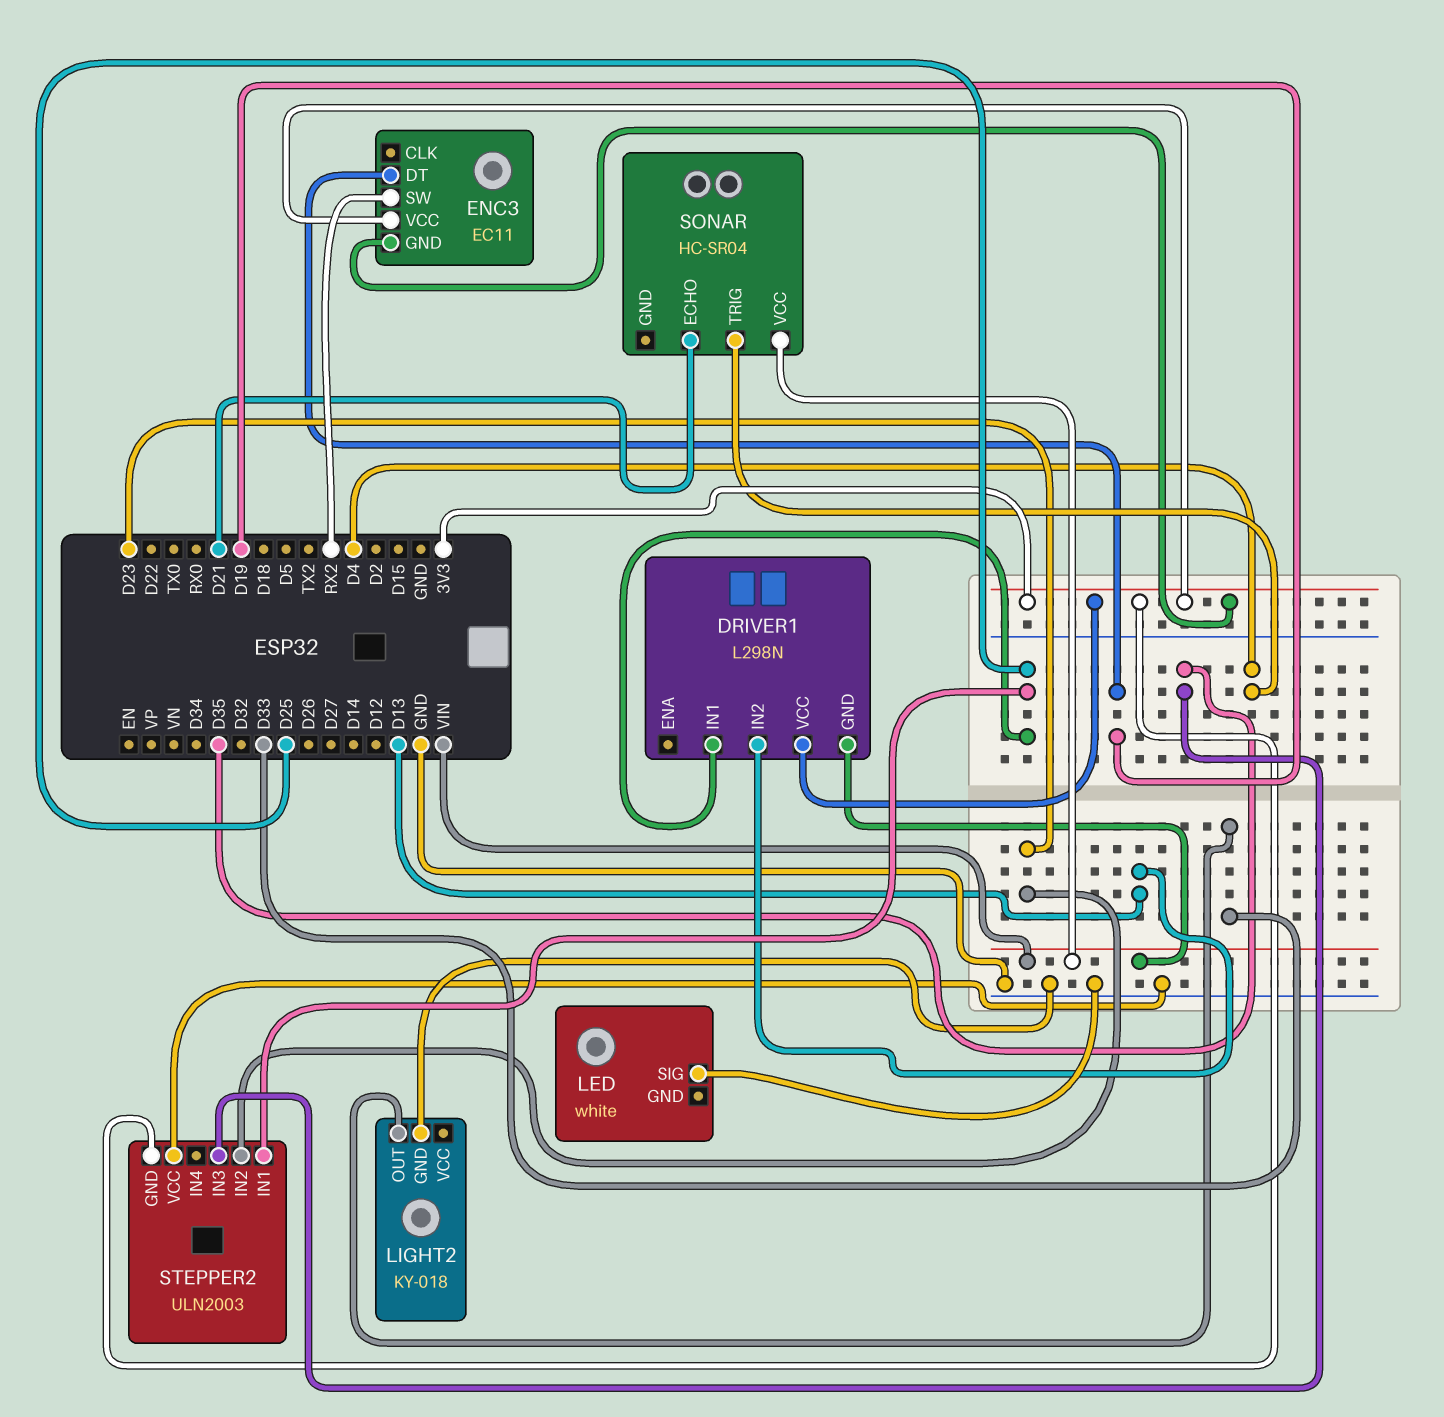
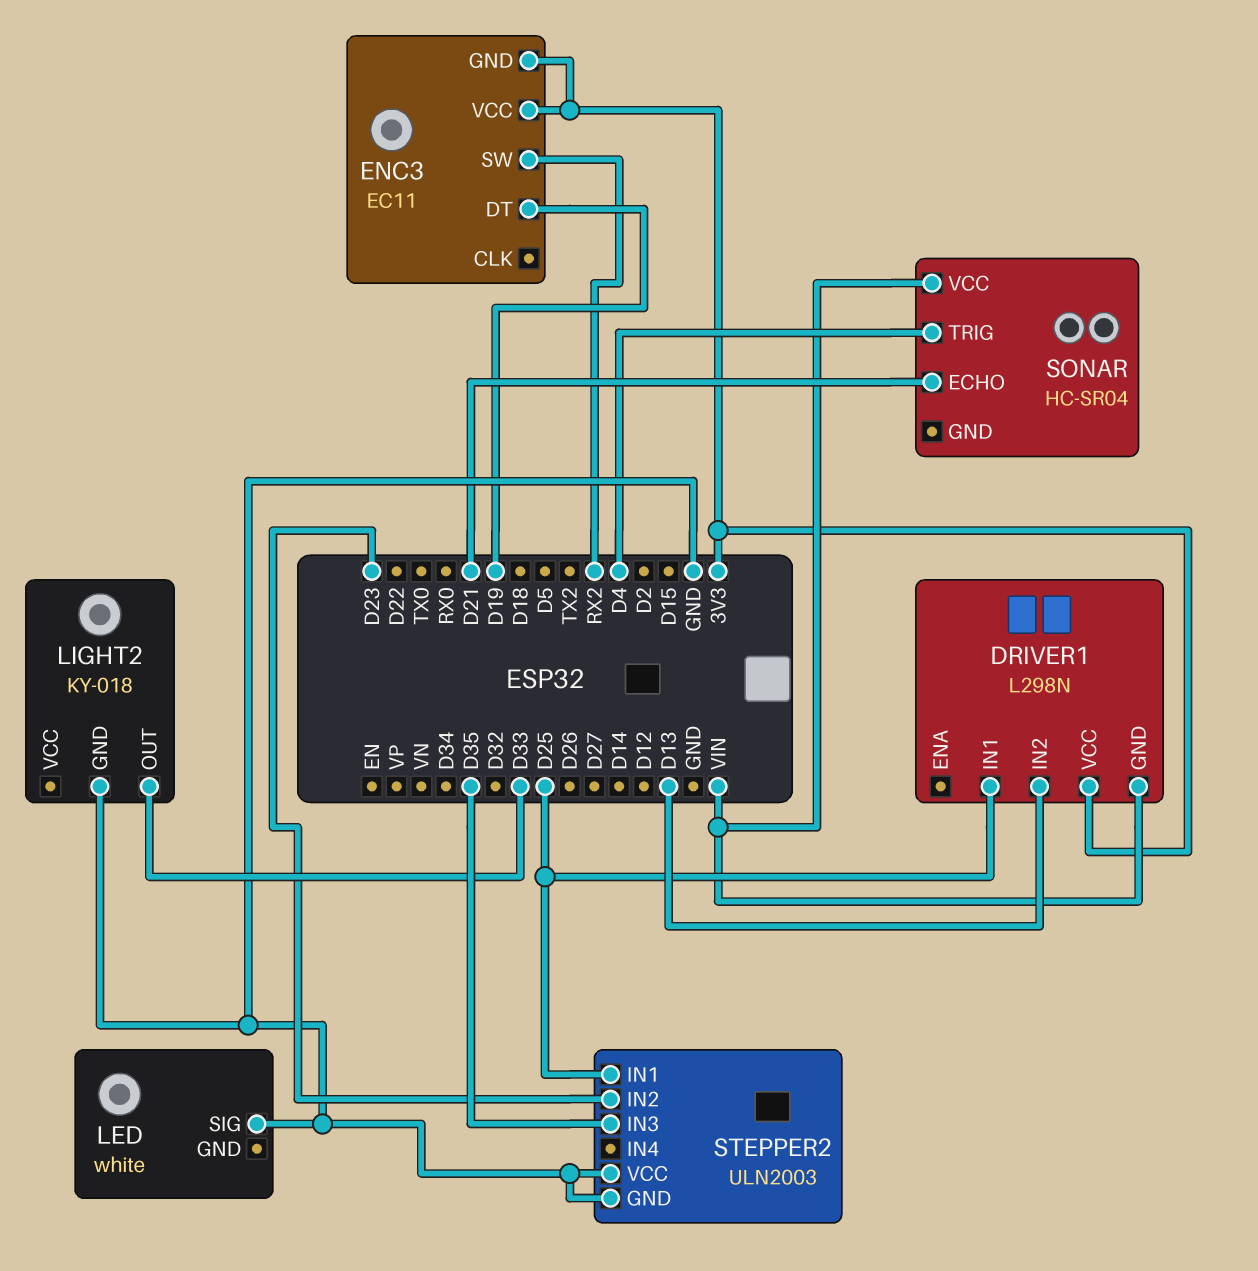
STEPPER2 pin GND: 3V3 -> GND

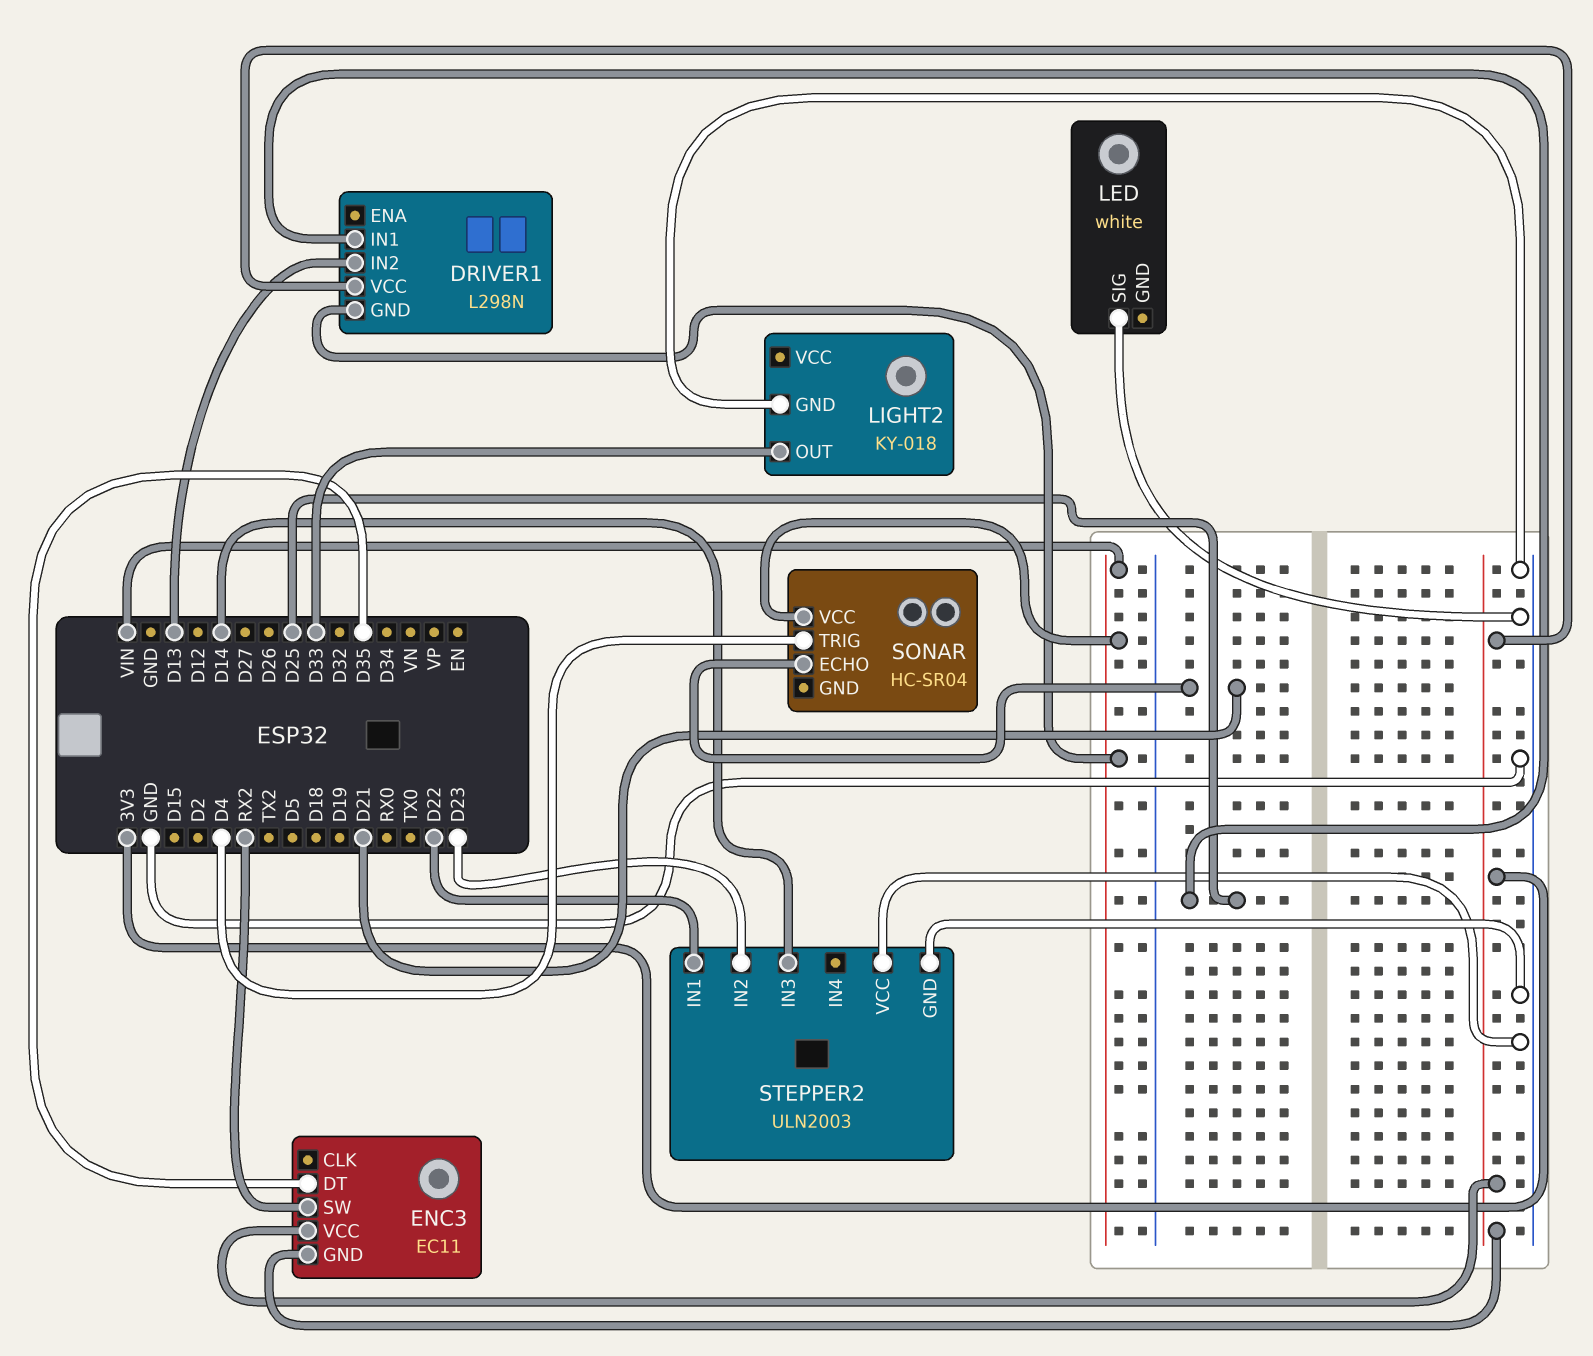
ENC3 pin DT: D19 -> D35
STEPPER2 pin IN1: D25 -> D22
STEPPER2 pin IN3: D35 -> D14

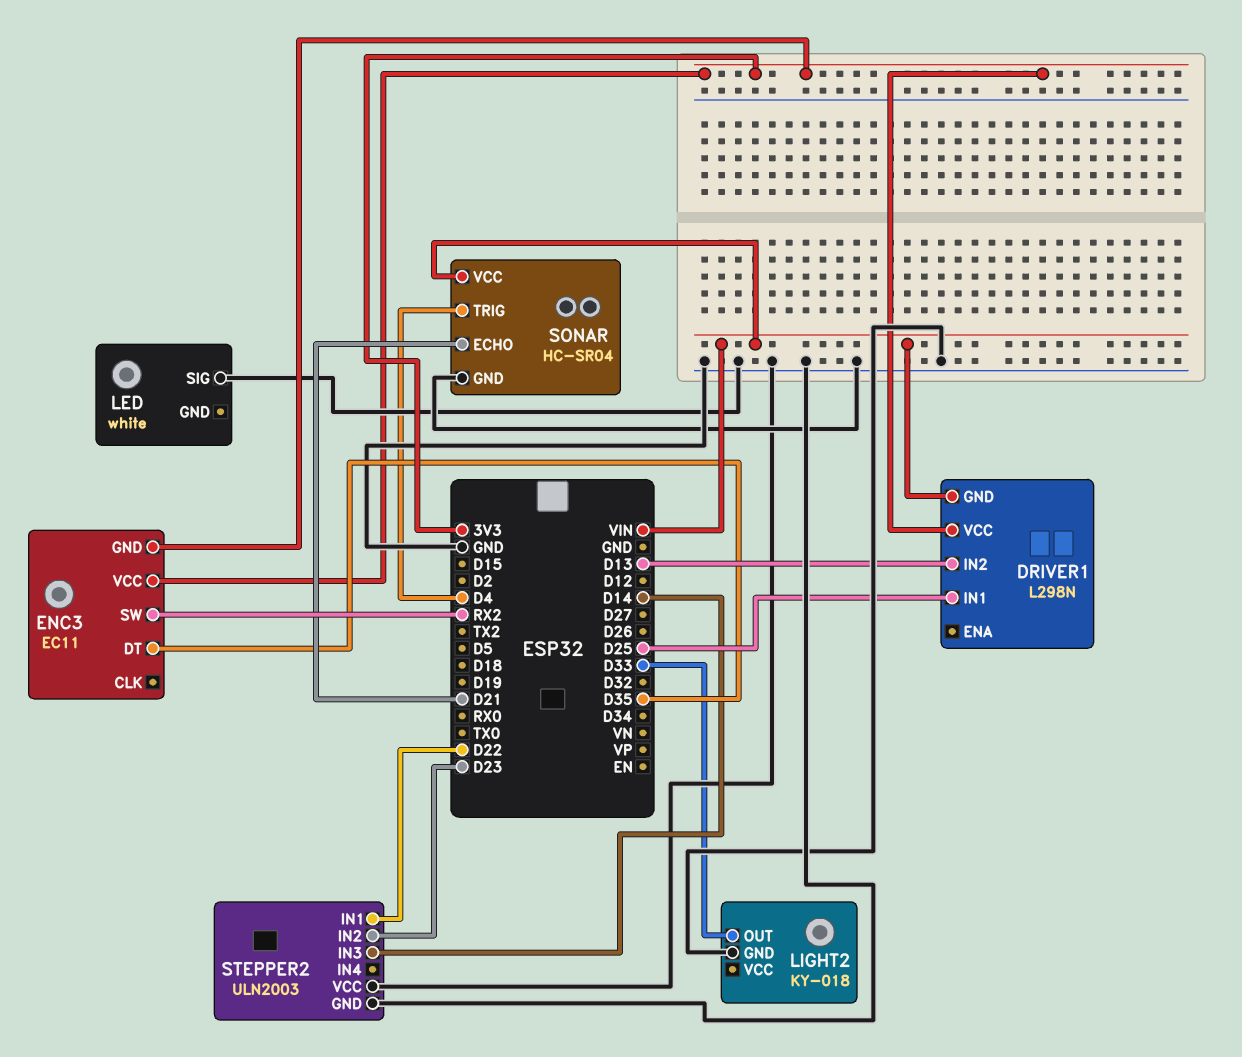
SONAR pin GND: none -> GND

